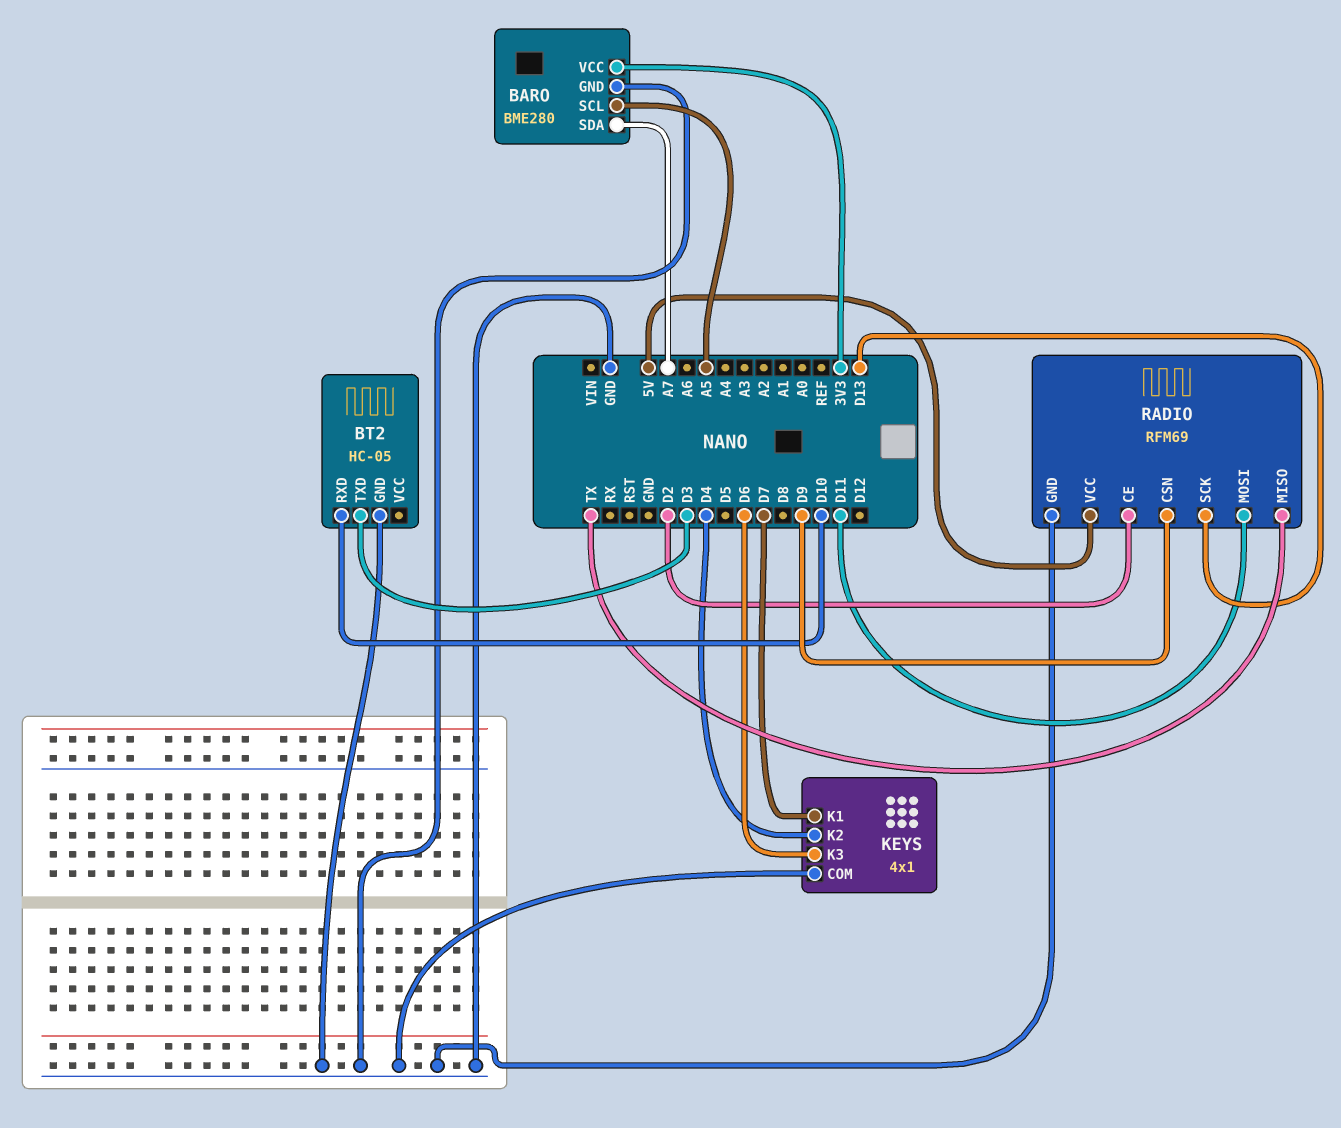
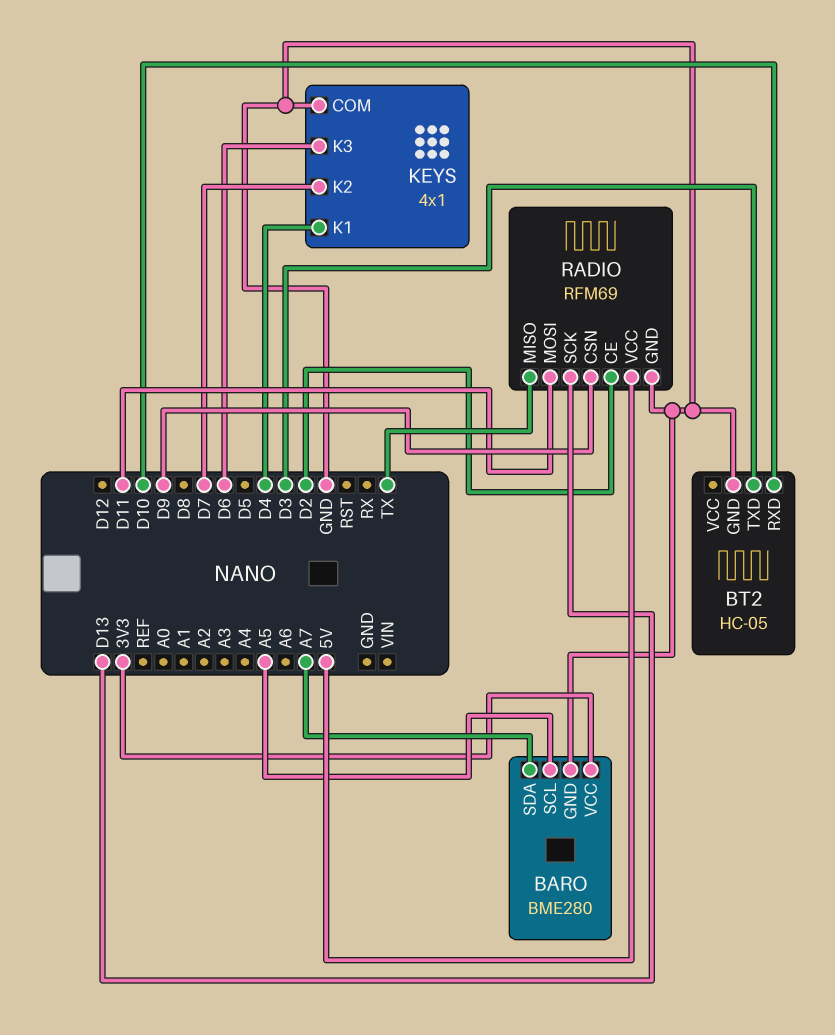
KEYS pin K1: D7 -> D4
KEYS pin K2: D4 -> D7

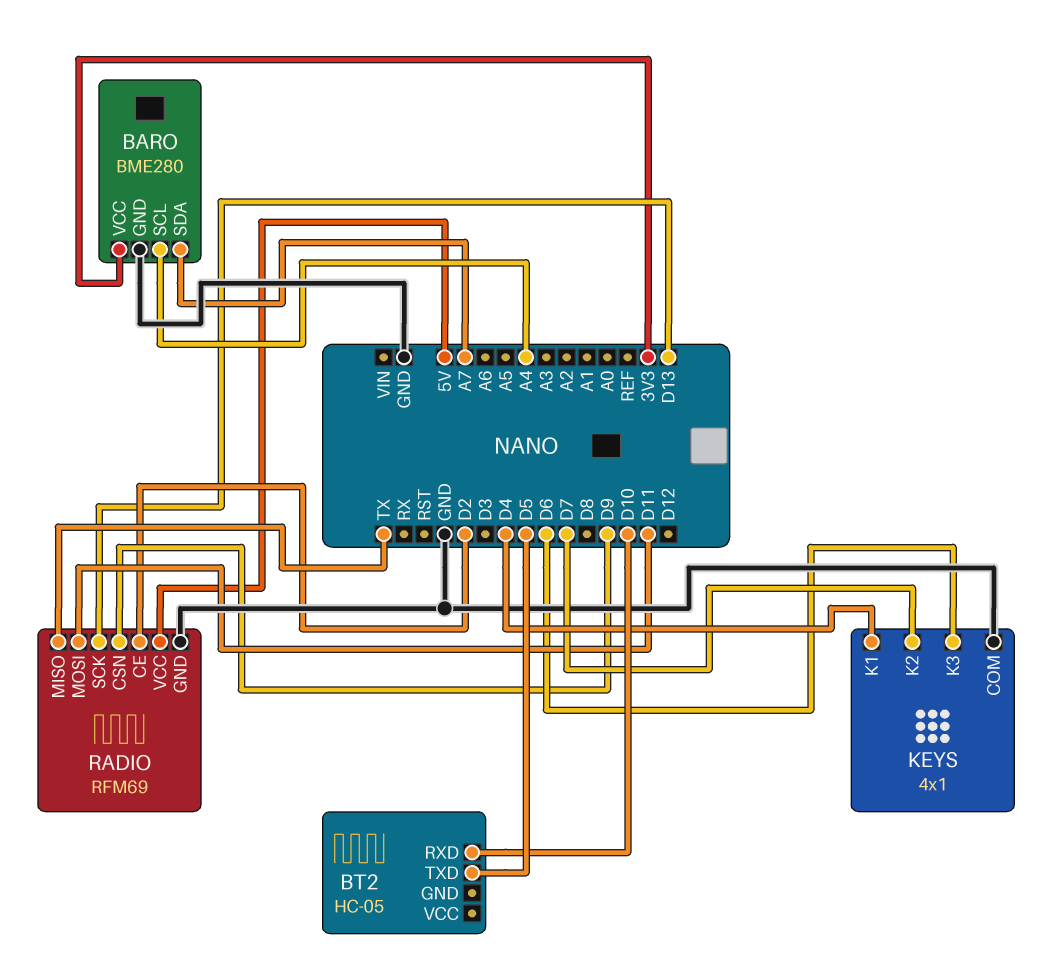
BARO pin SCL: A5 -> A4
BT2 pin GND: GND -> none
BT2 pin TXD: D3 -> D5

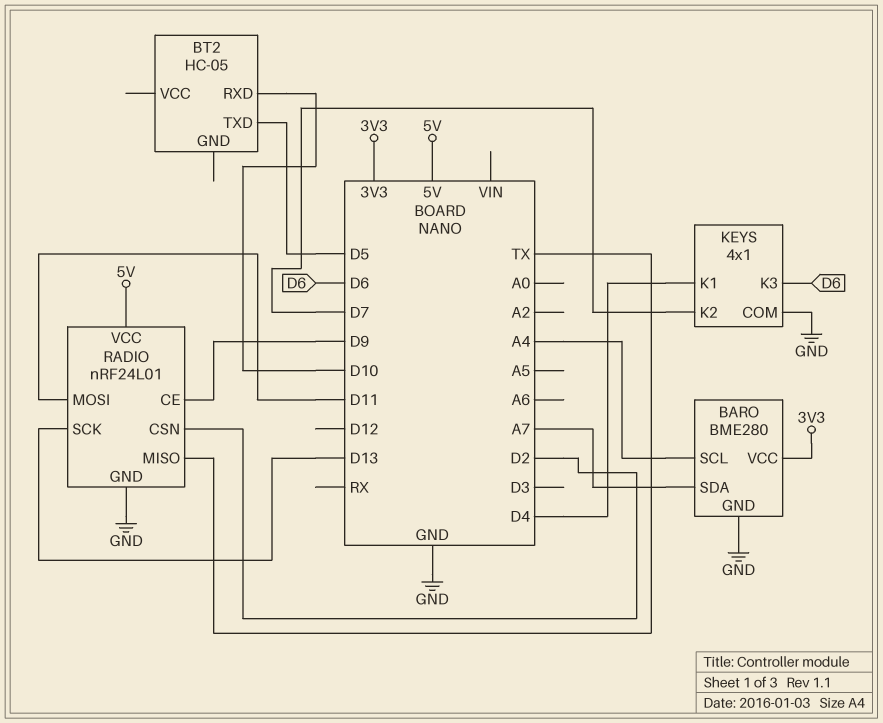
RADIO: RFM69 -> nRF24L01
RADIO pin CE: D2 -> D9
RADIO pin CSN: D9 -> D2

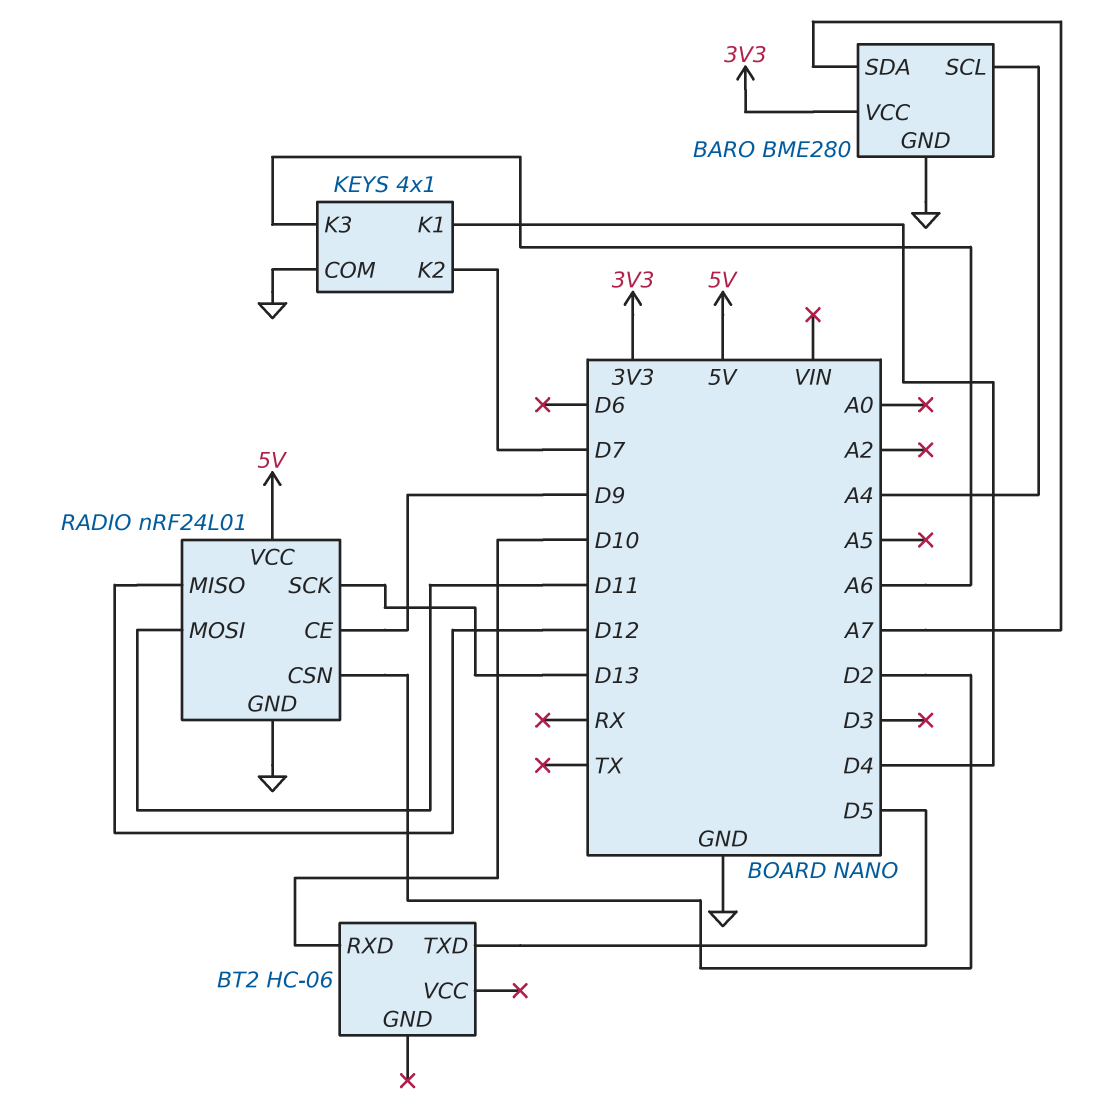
BT2: HC-05 -> HC-06
KEYS pin K3: D6 -> A6
RADIO pin MISO: TX -> D12

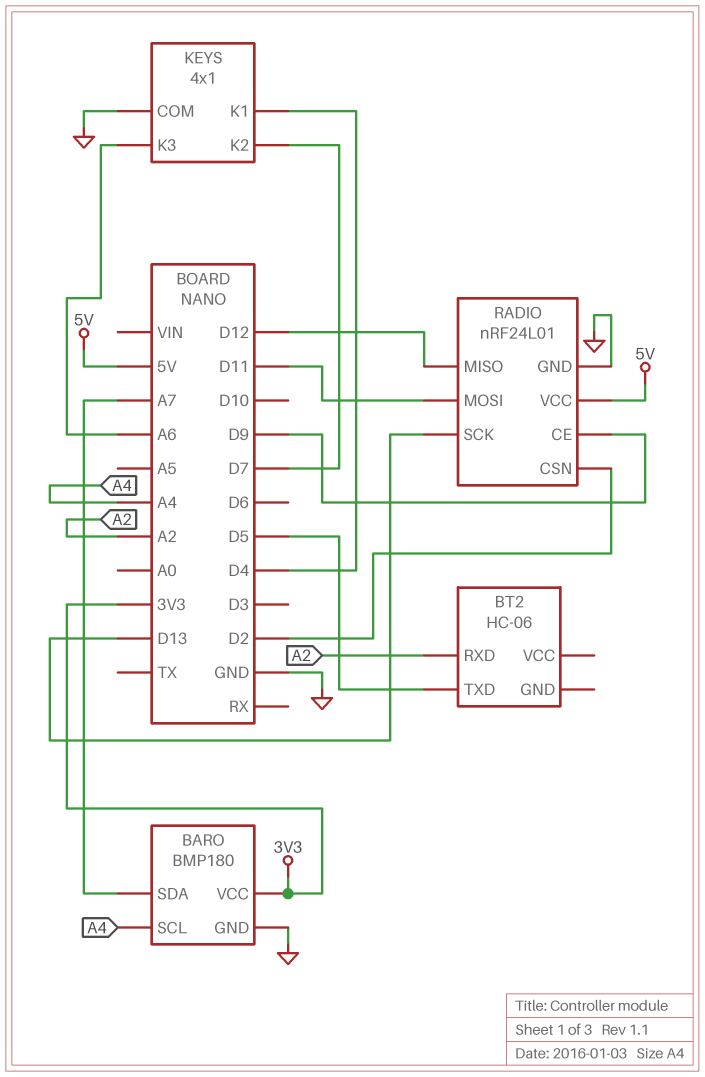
BARO: BME280 -> BMP180
BT2 pin RXD: D10 -> A2

